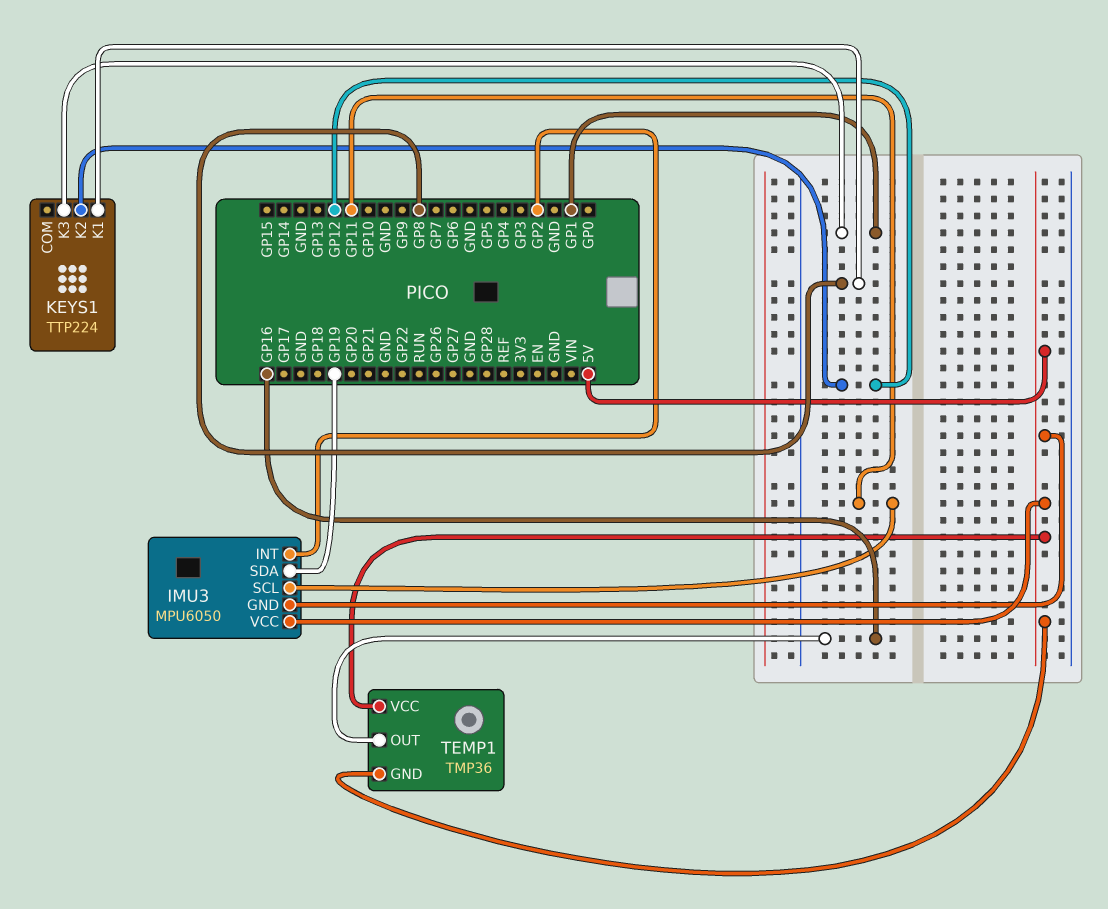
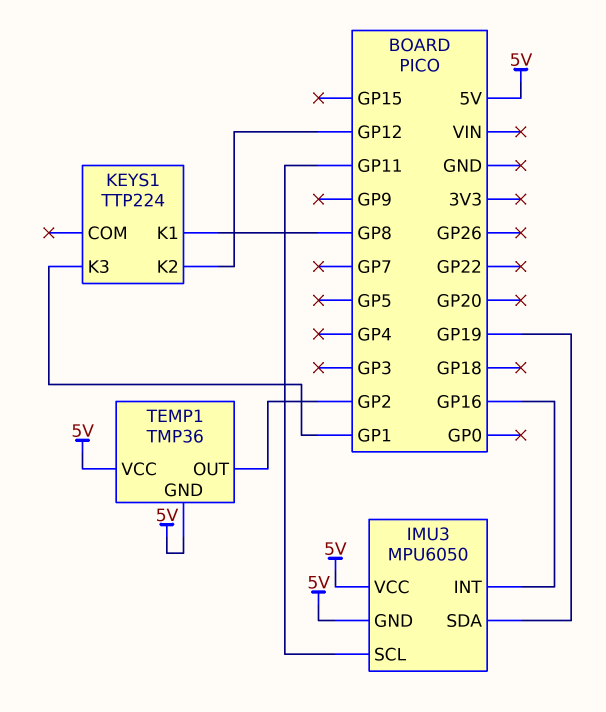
IMU3 pin INT: GP2 -> GP16
TEMP1 pin OUT: GP16 -> GP2

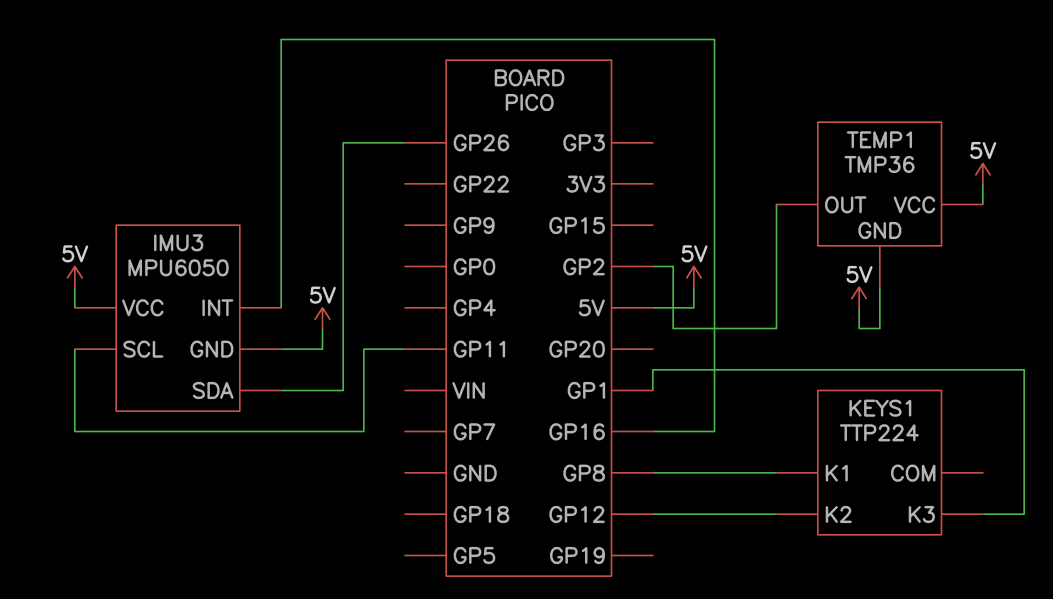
IMU3 pin SDA: GP19 -> GP26

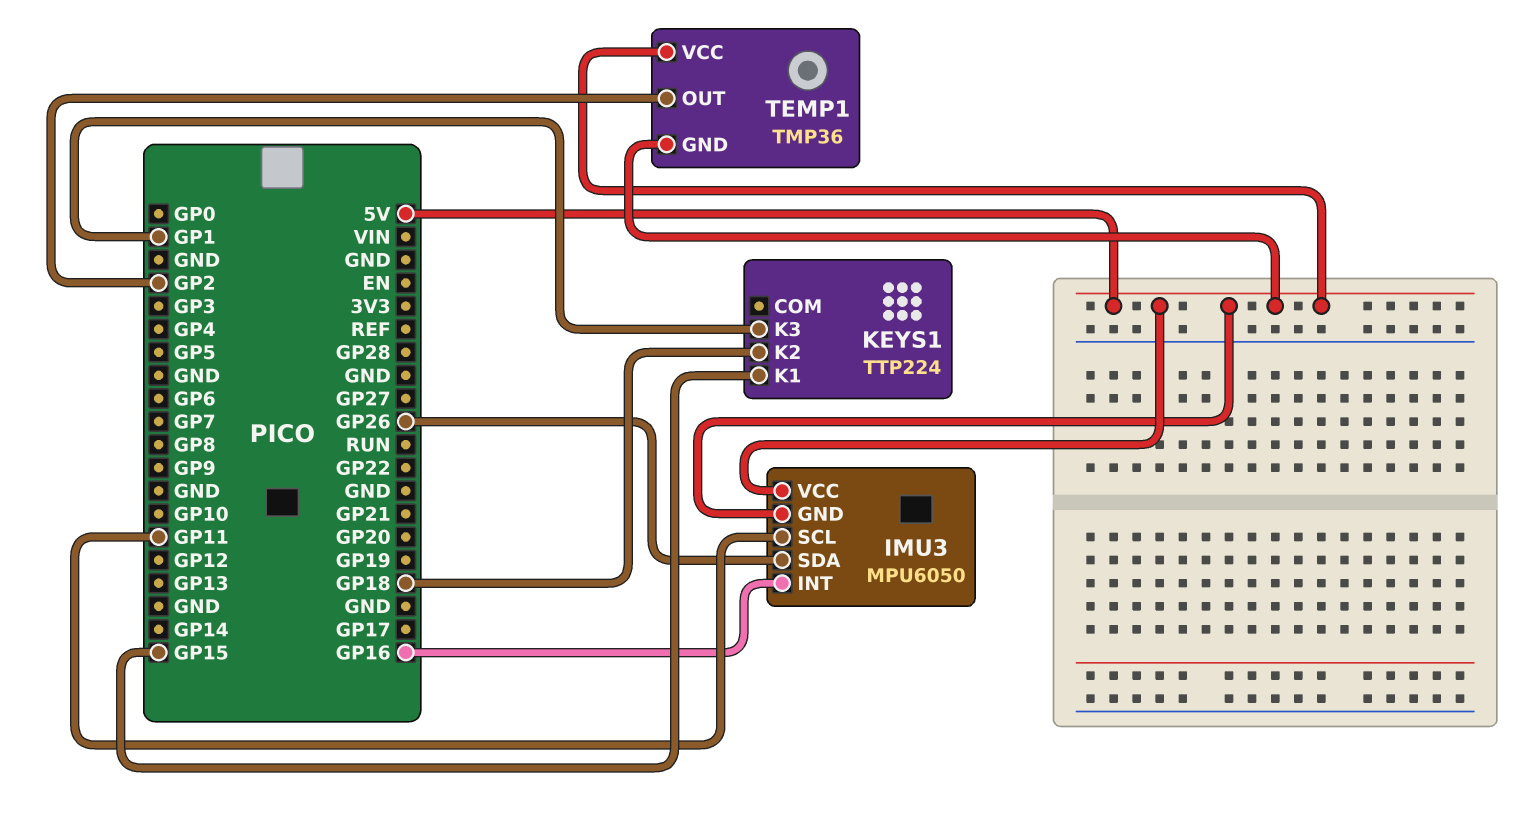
KEYS1 pin K1: GP8 -> GP15
KEYS1 pin K2: GP12 -> GP18

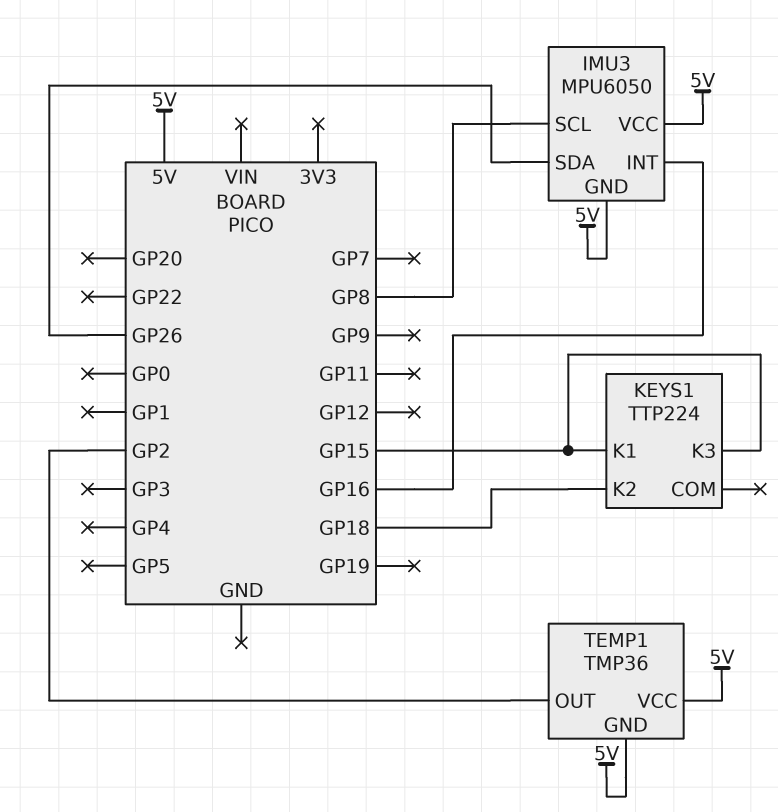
IMU3 pin SCL: GP11 -> GP8
KEYS1 pin K3: GP1 -> GP15

